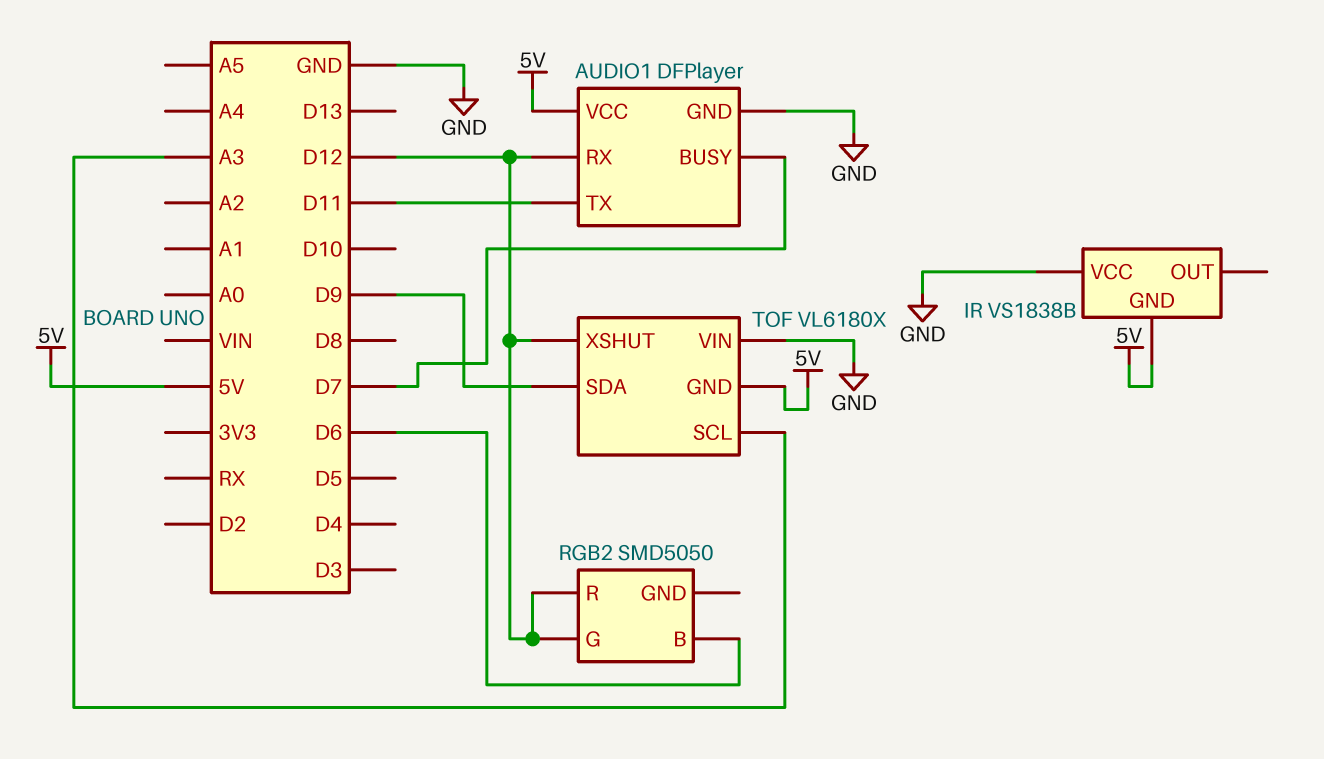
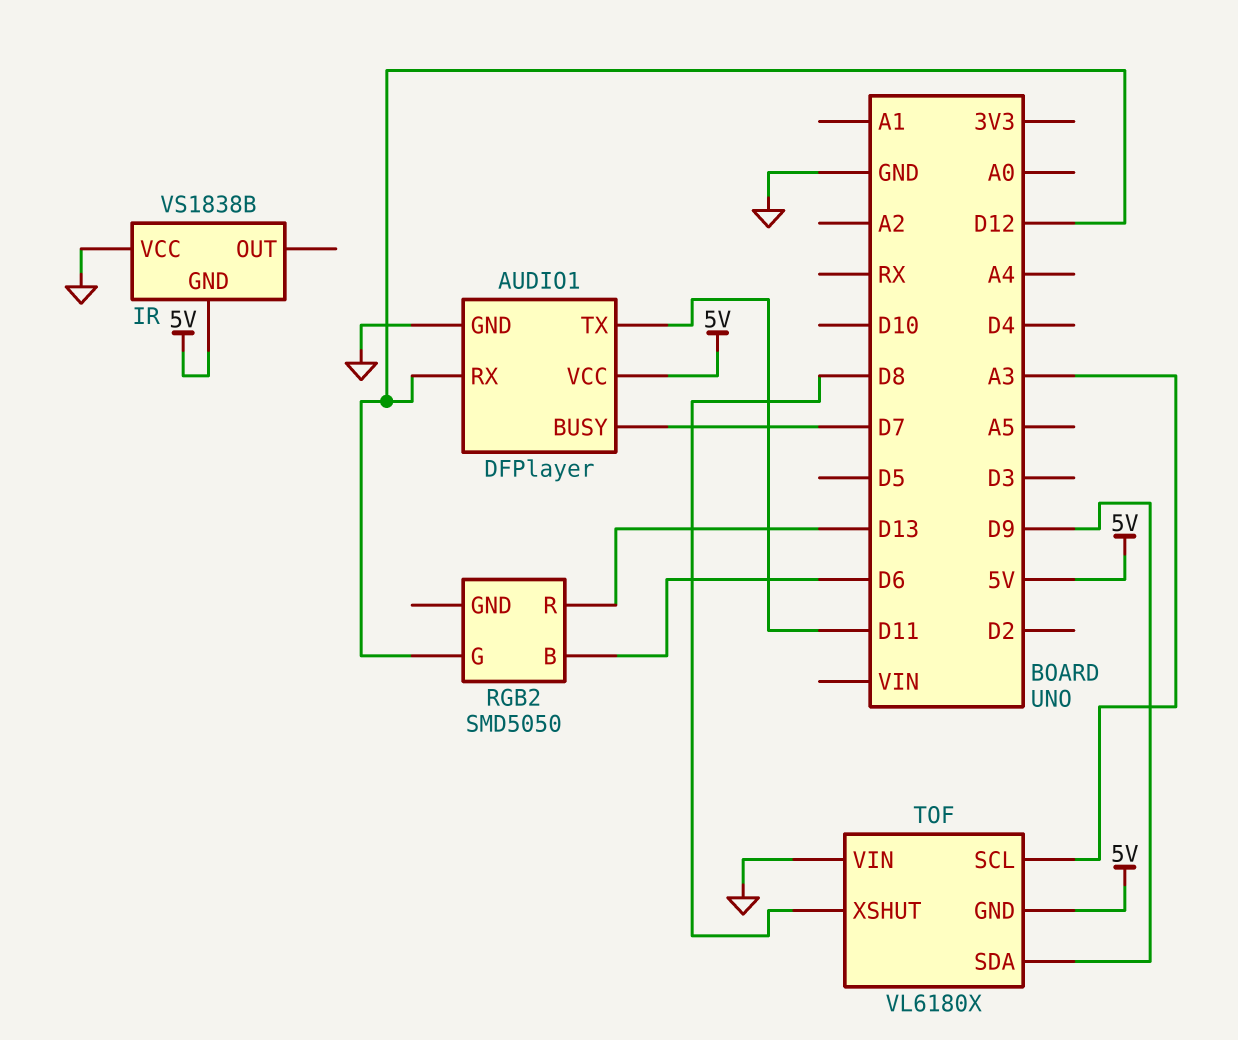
RGB2 pin R: D12 -> D13
TOF pin XSHUT: D12 -> D8

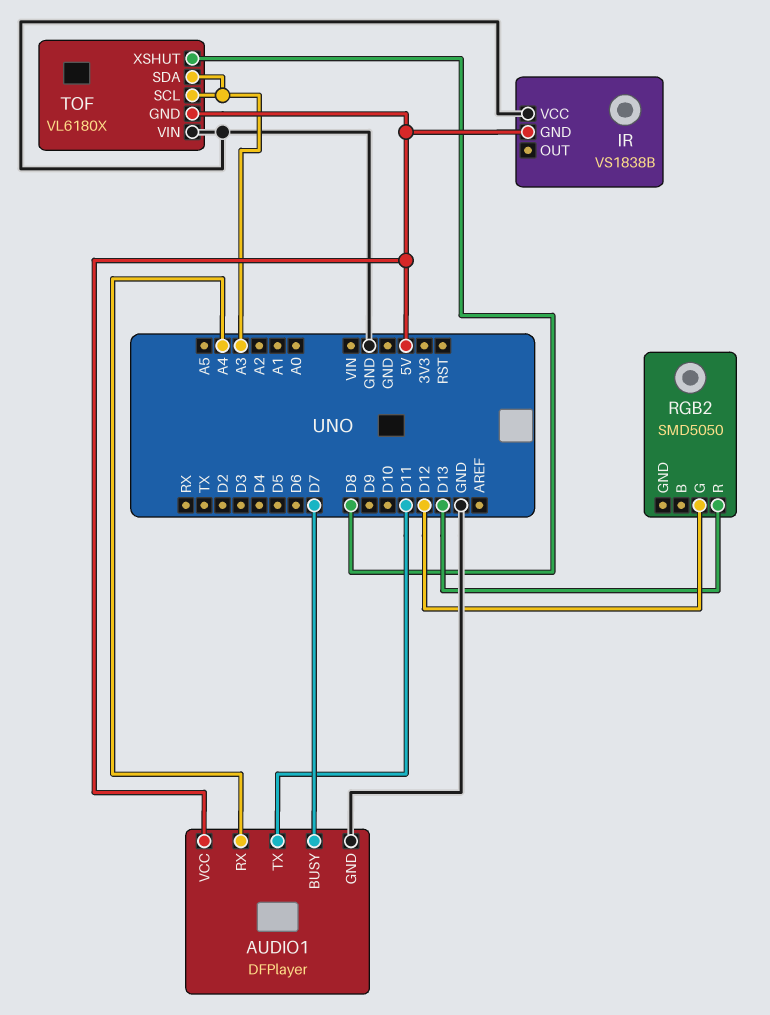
AUDIO1 pin RX: D12 -> A4
RGB2 pin B: D6 -> none
TOF pin SDA: D9 -> A3

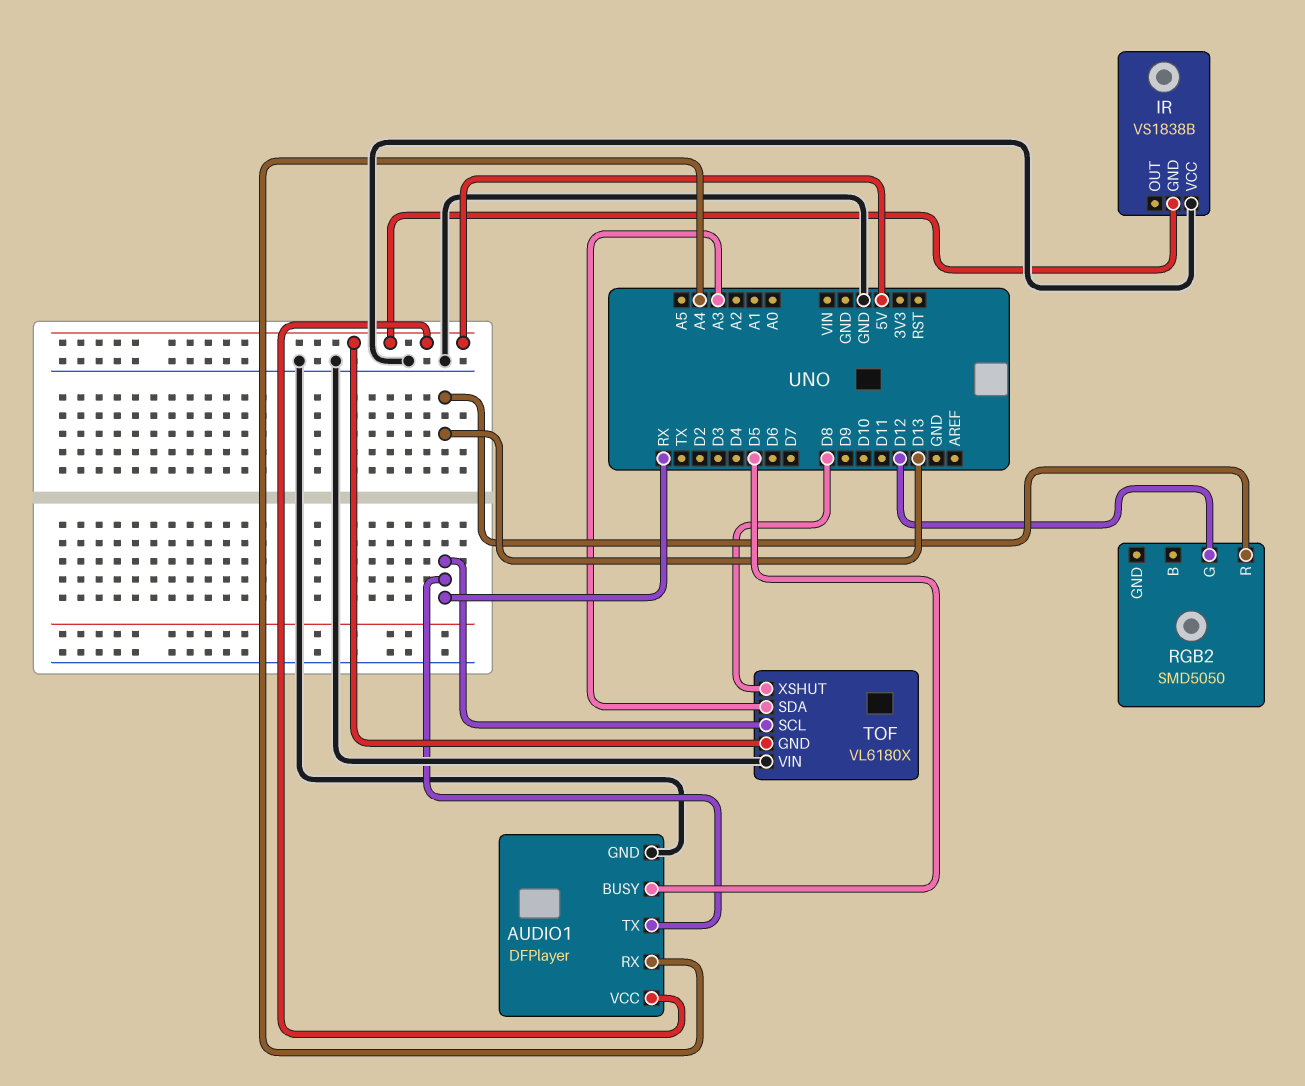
AUDIO1 pin BUSY: D7 -> D5
AUDIO1 pin TX: D11 -> RX
TOF pin SCL: A3 -> RX

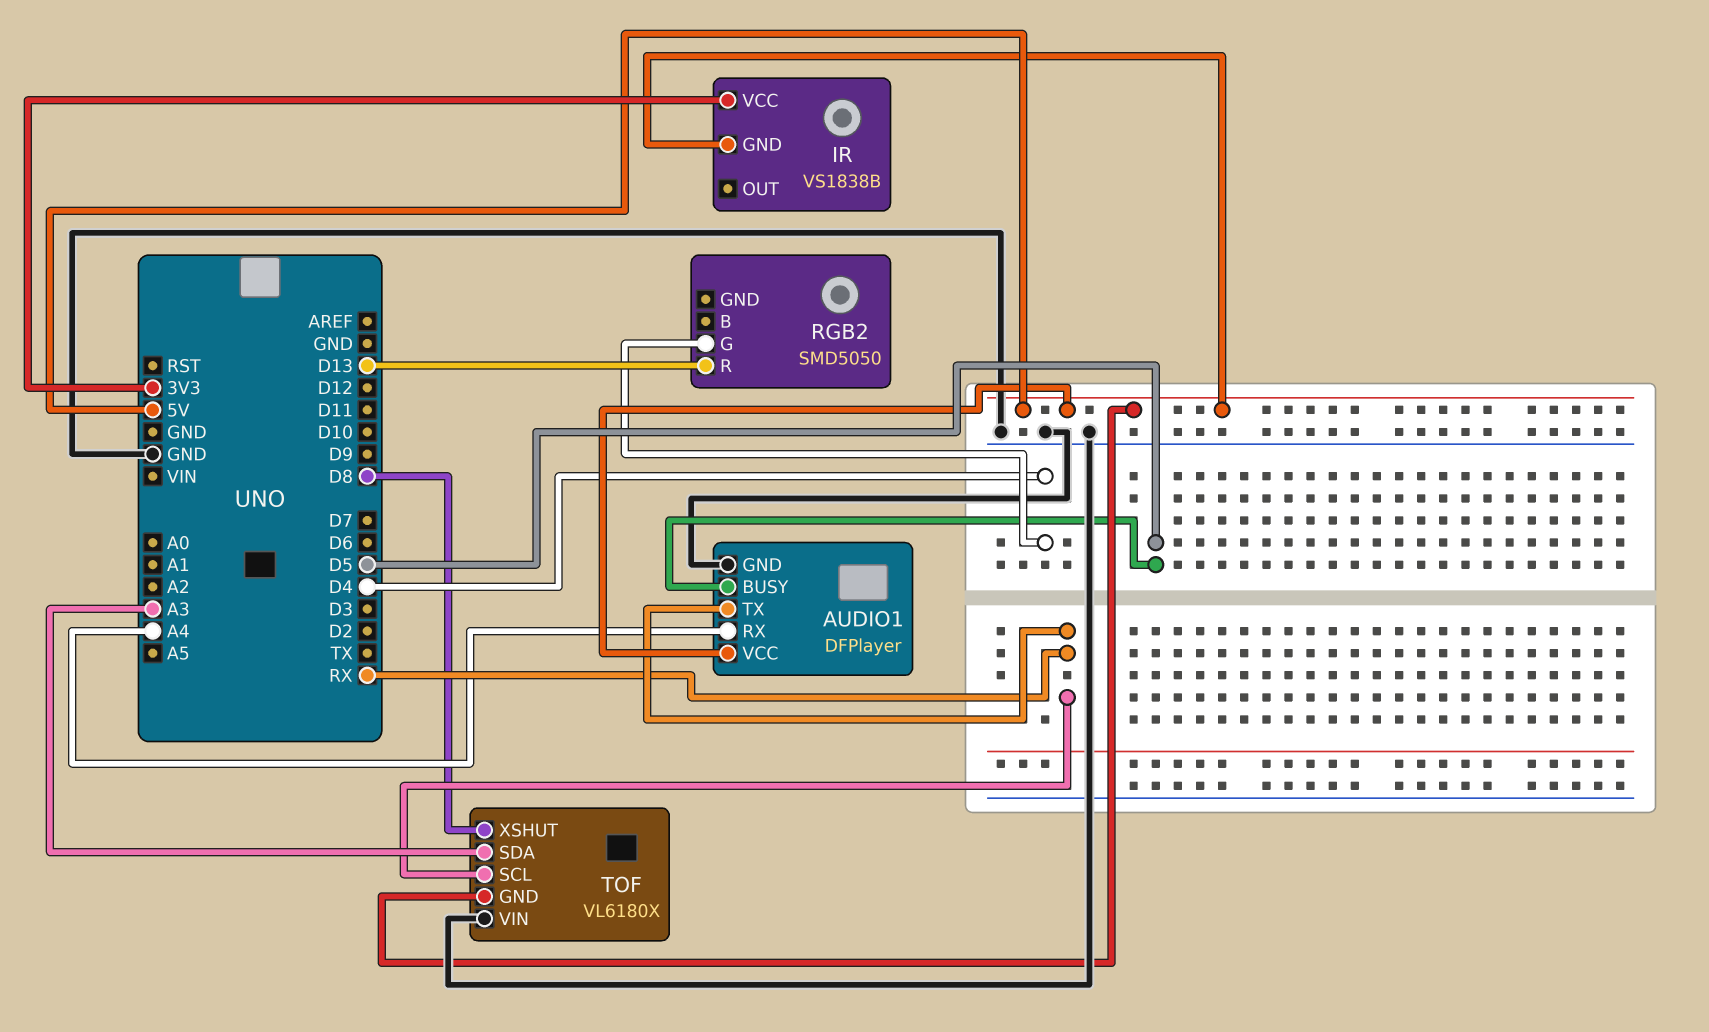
IR pin VCC: GND -> 3V3
RGB2 pin G: D12 -> D4

